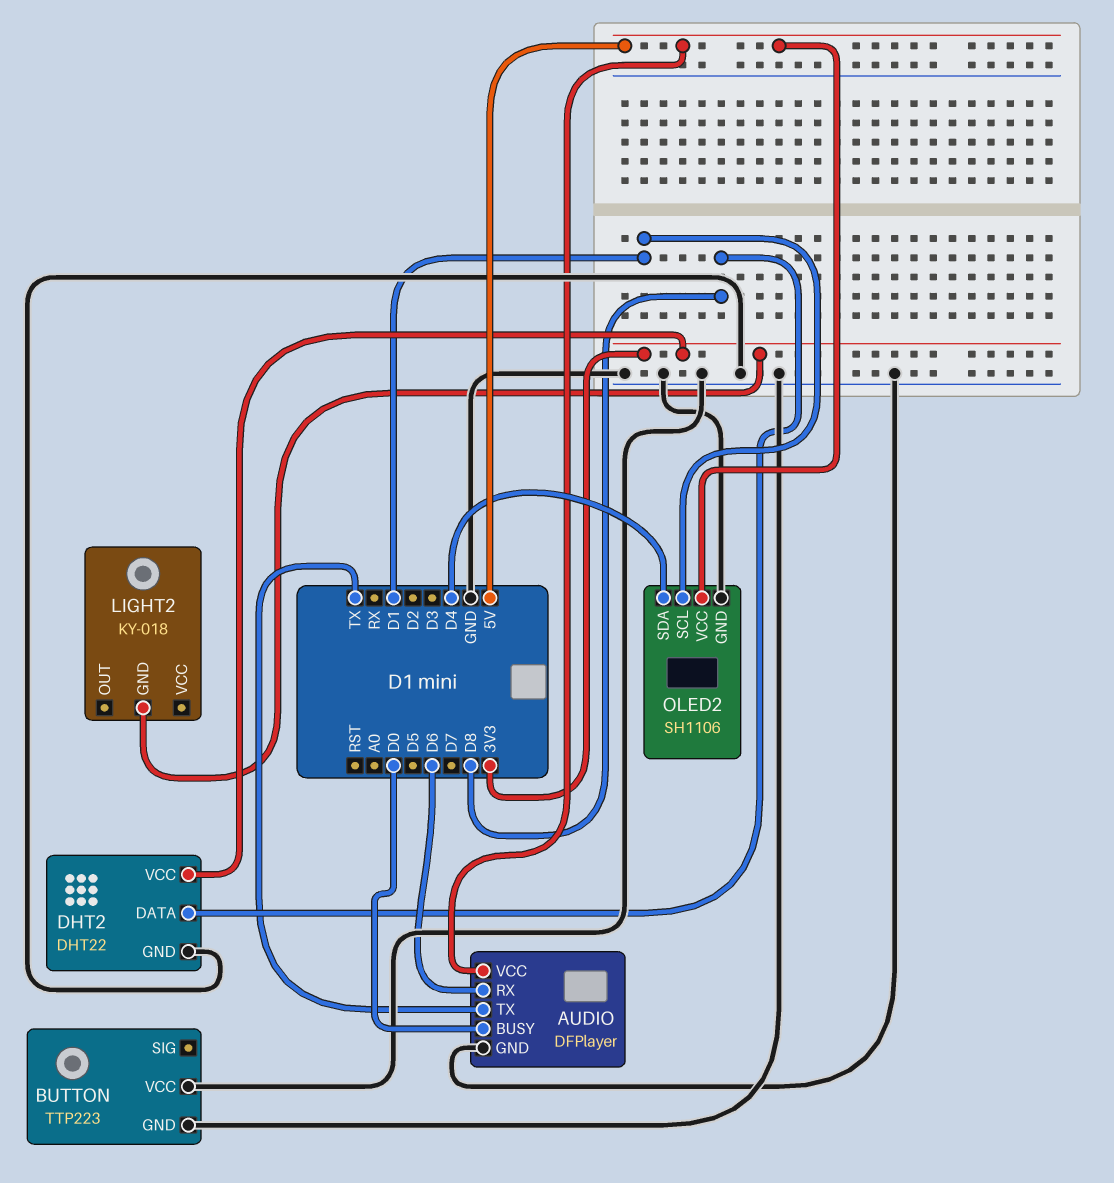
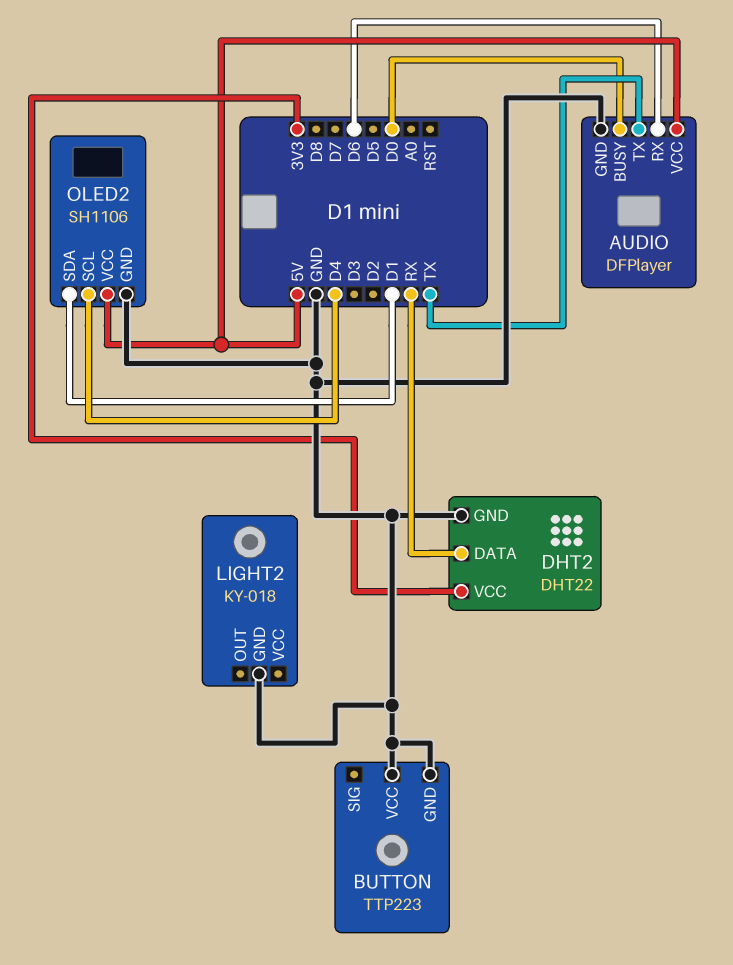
DHT2 pin DATA: D8 -> RX
LIGHT2 pin GND: 3V3 -> GND
OLED2 pin SCL: D1 -> D4
OLED2 pin SDA: D4 -> D1

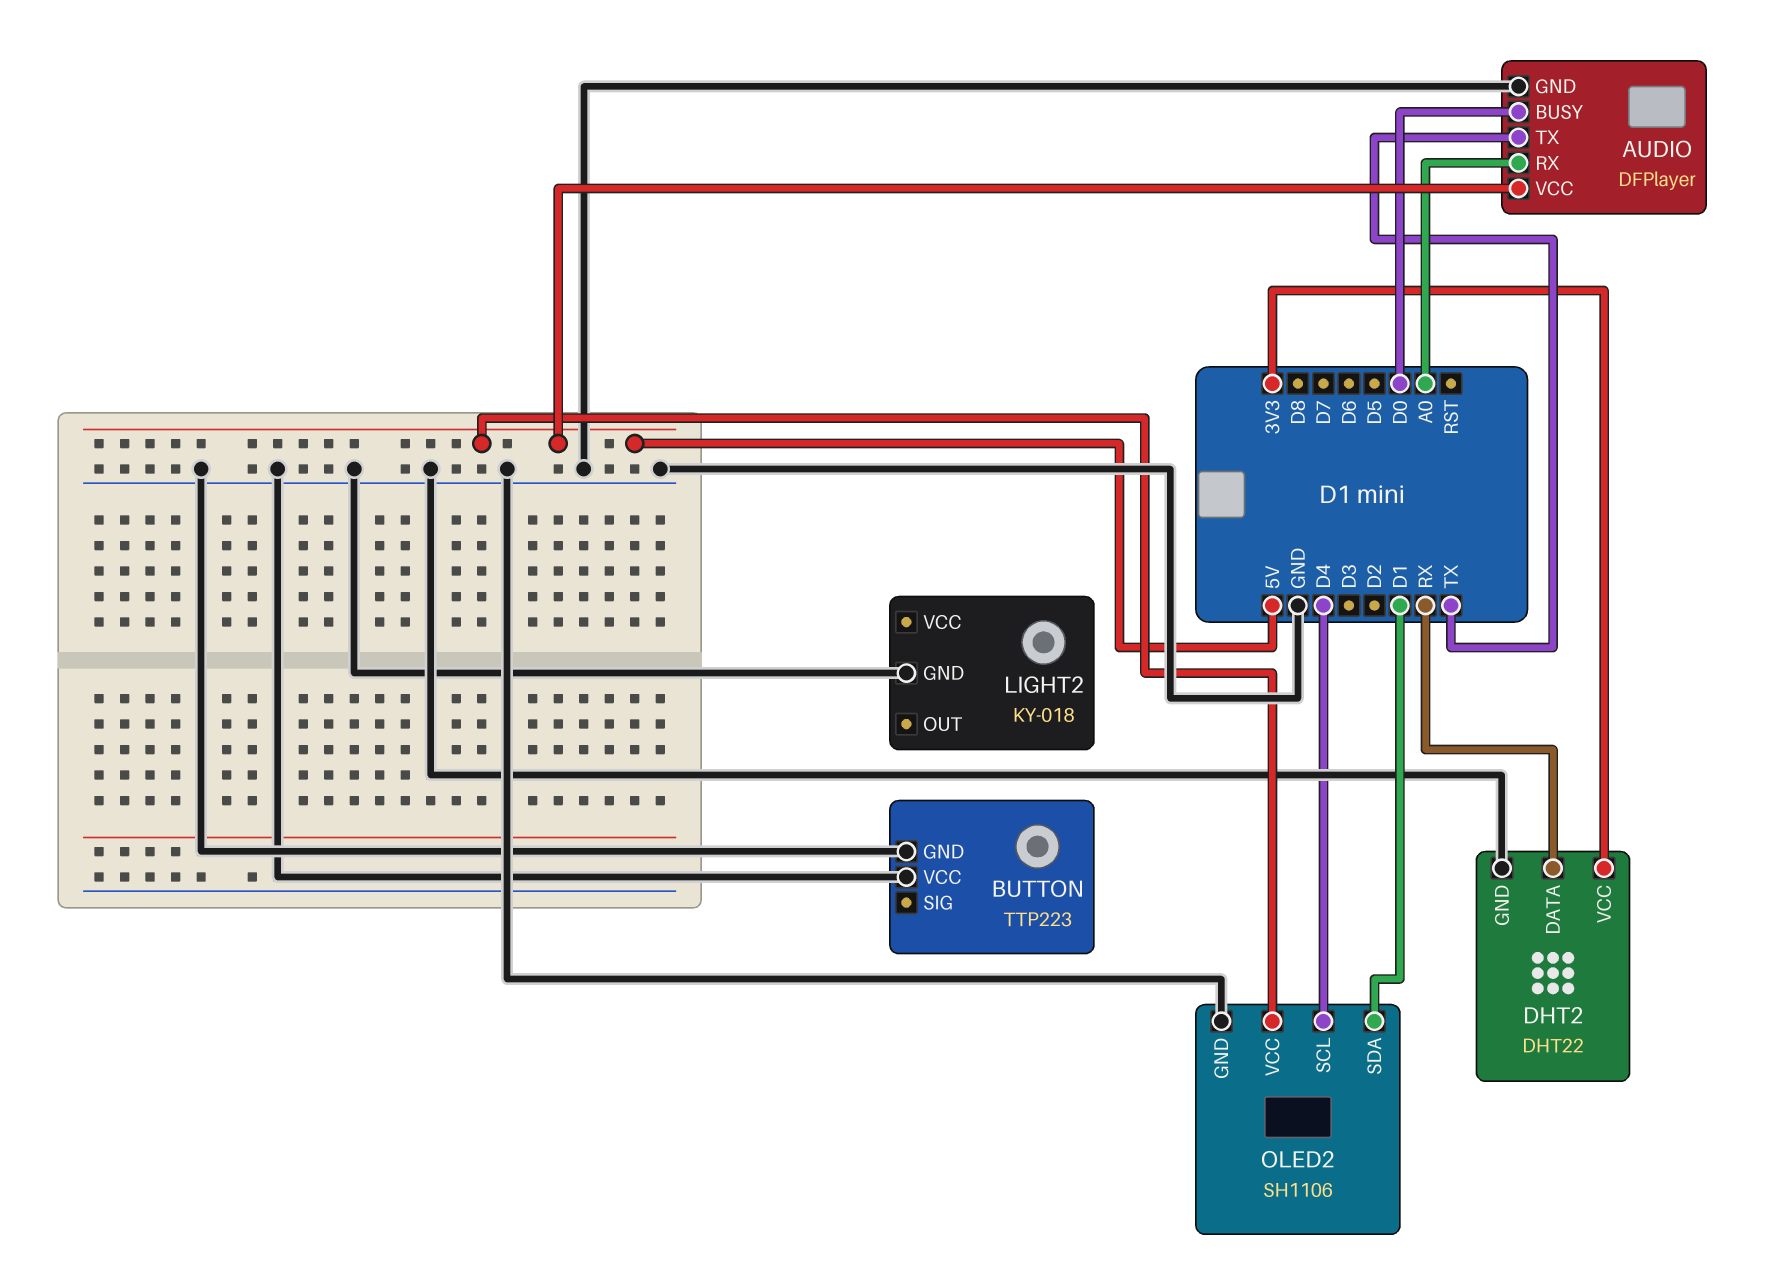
AUDIO pin RX: D6 -> A0

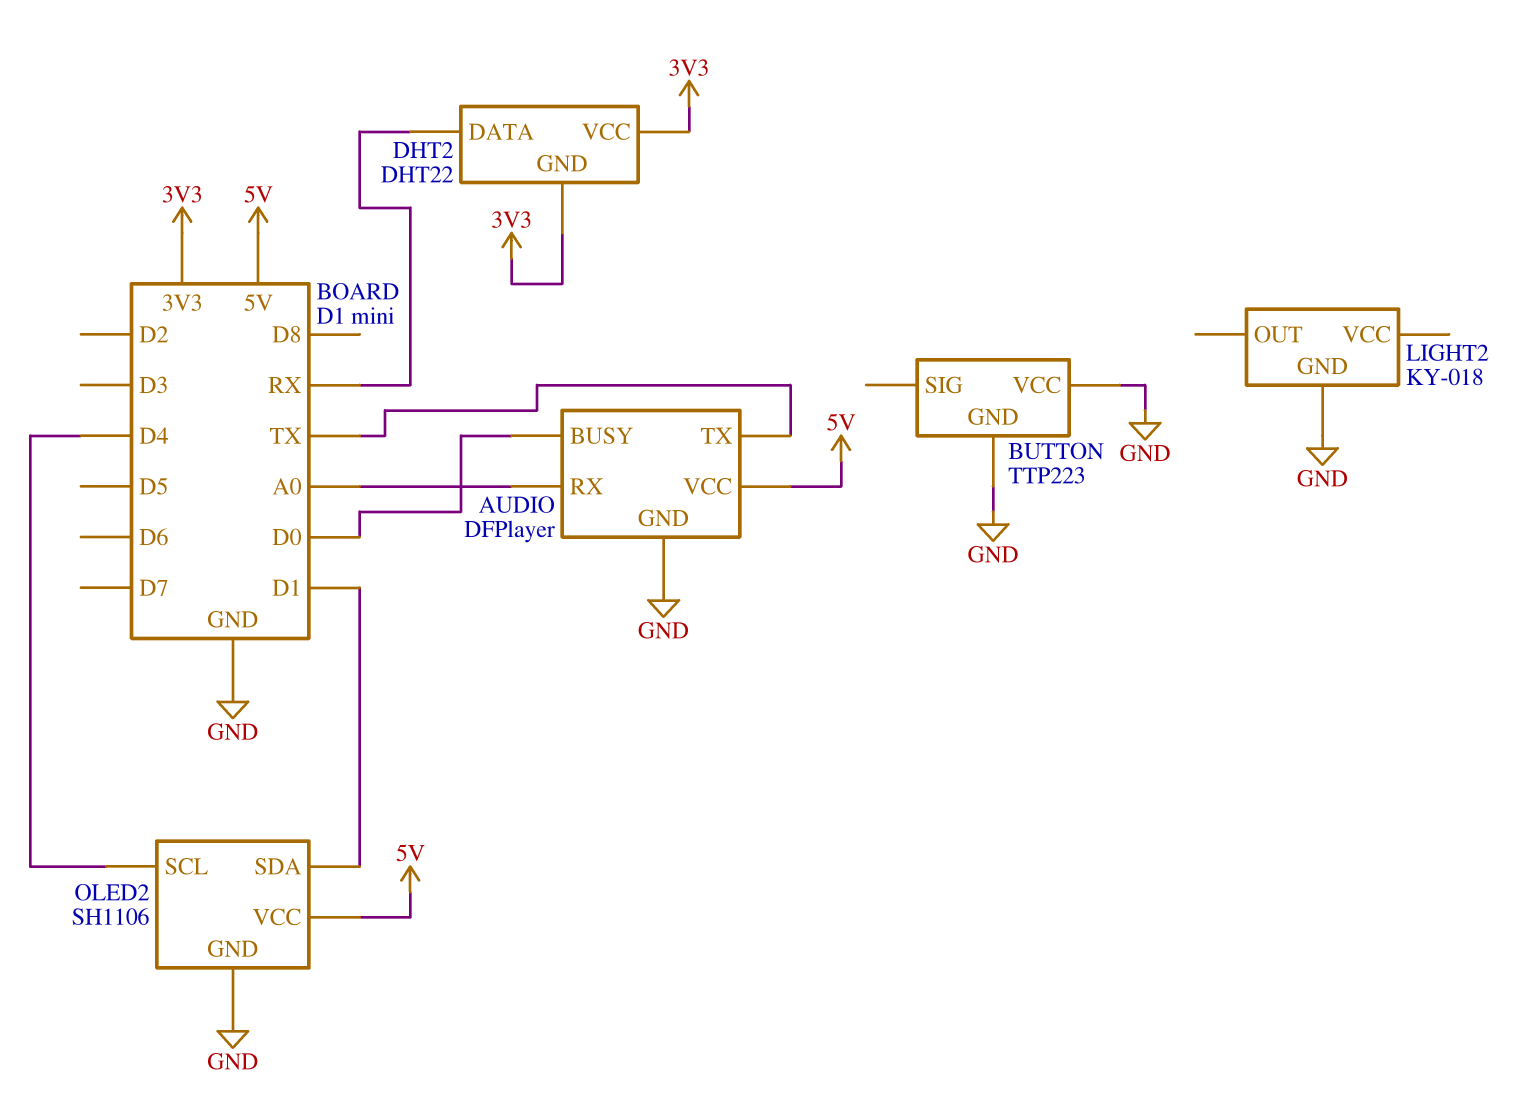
DHT2 pin GND: GND -> 3V3

